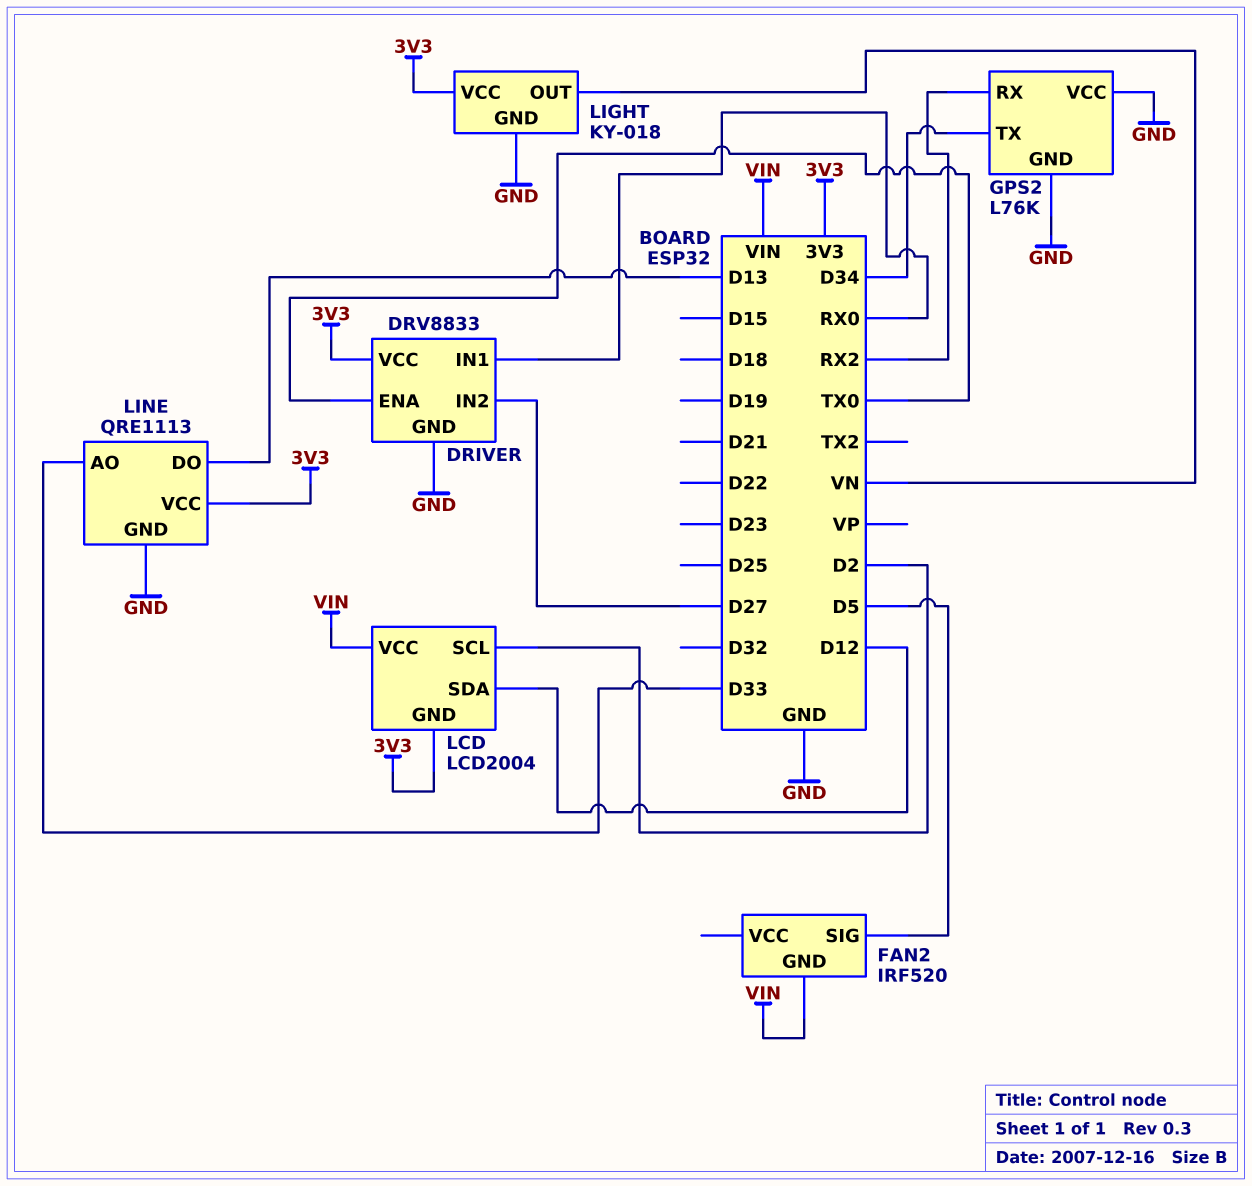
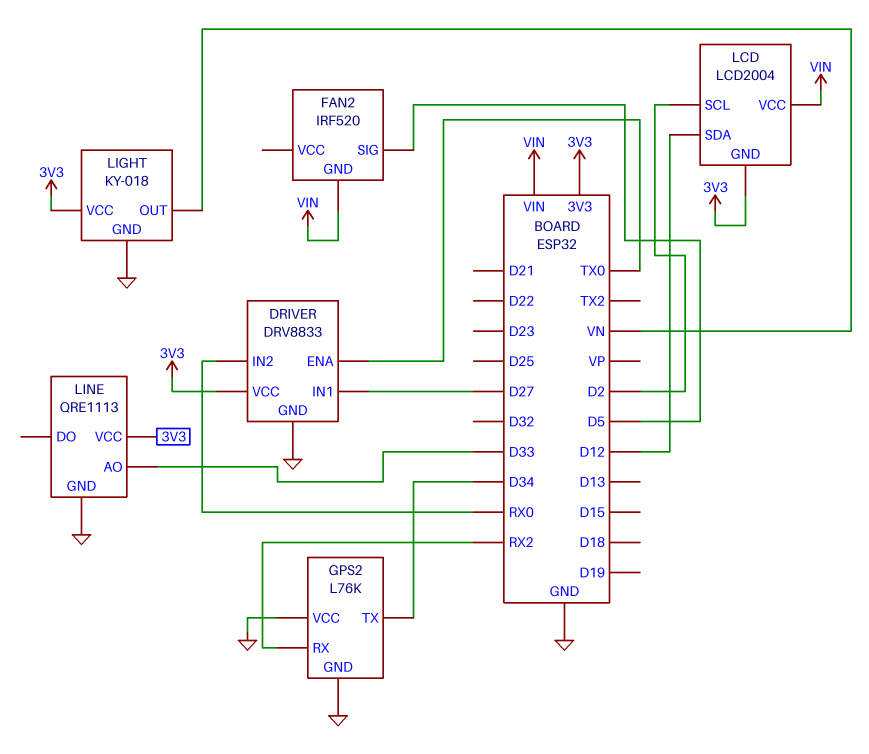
DRIVER pin IN1: RX0 -> D27
DRIVER pin IN2: D27 -> RX0
LINE pin DO: D13 -> none

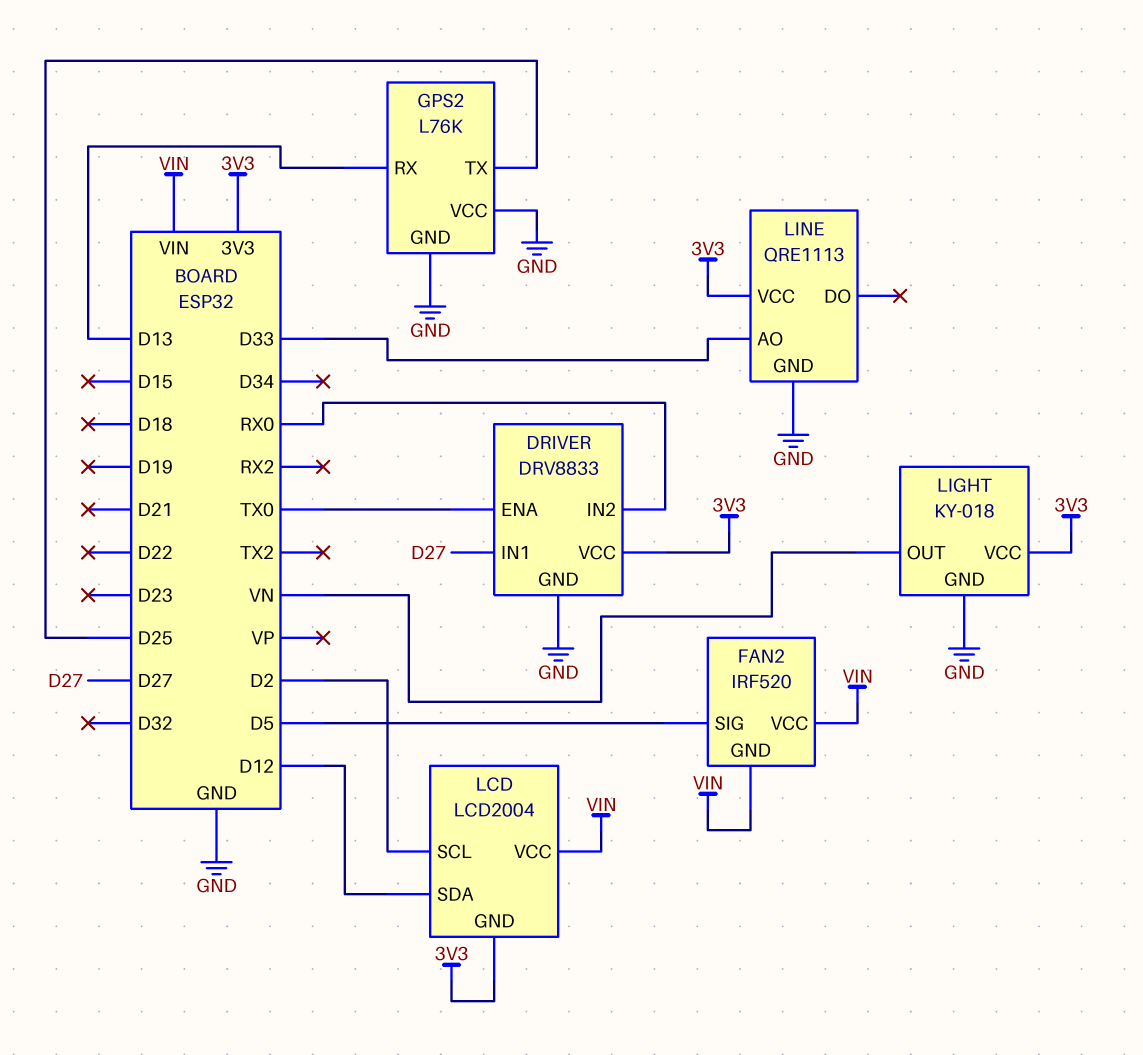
FAN2 pin VCC: none -> VIN
GPS2 pin RX: RX2 -> D13
GPS2 pin TX: D34 -> D25

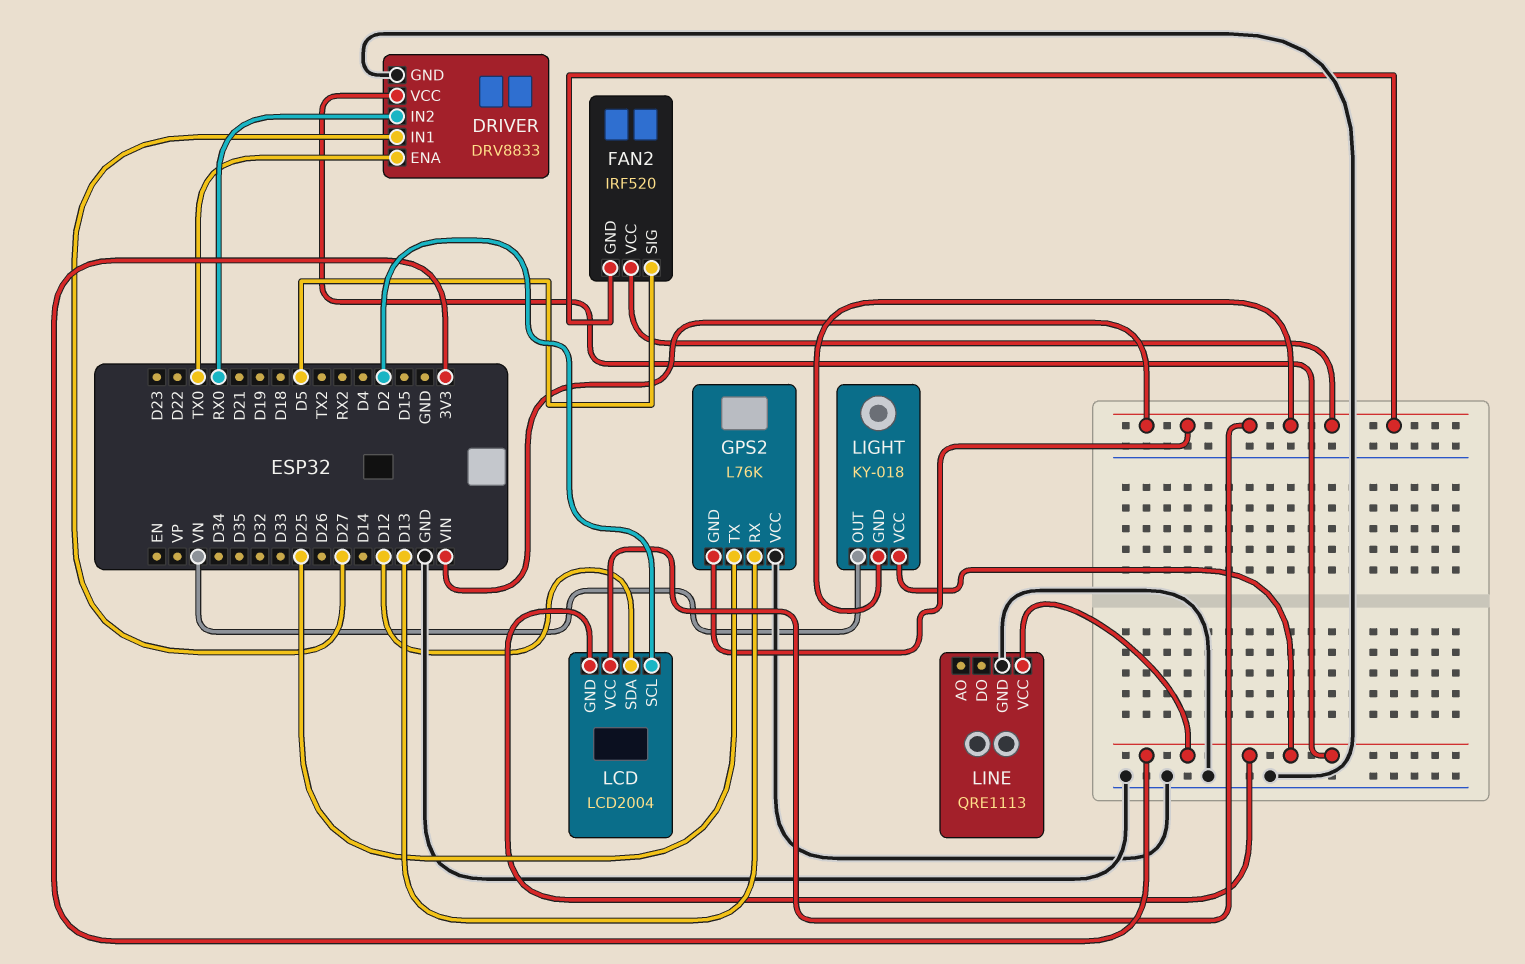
GPS2 pin GND: GND -> VIN
LIGHT pin GND: GND -> VIN
LINE pin AO: D33 -> none

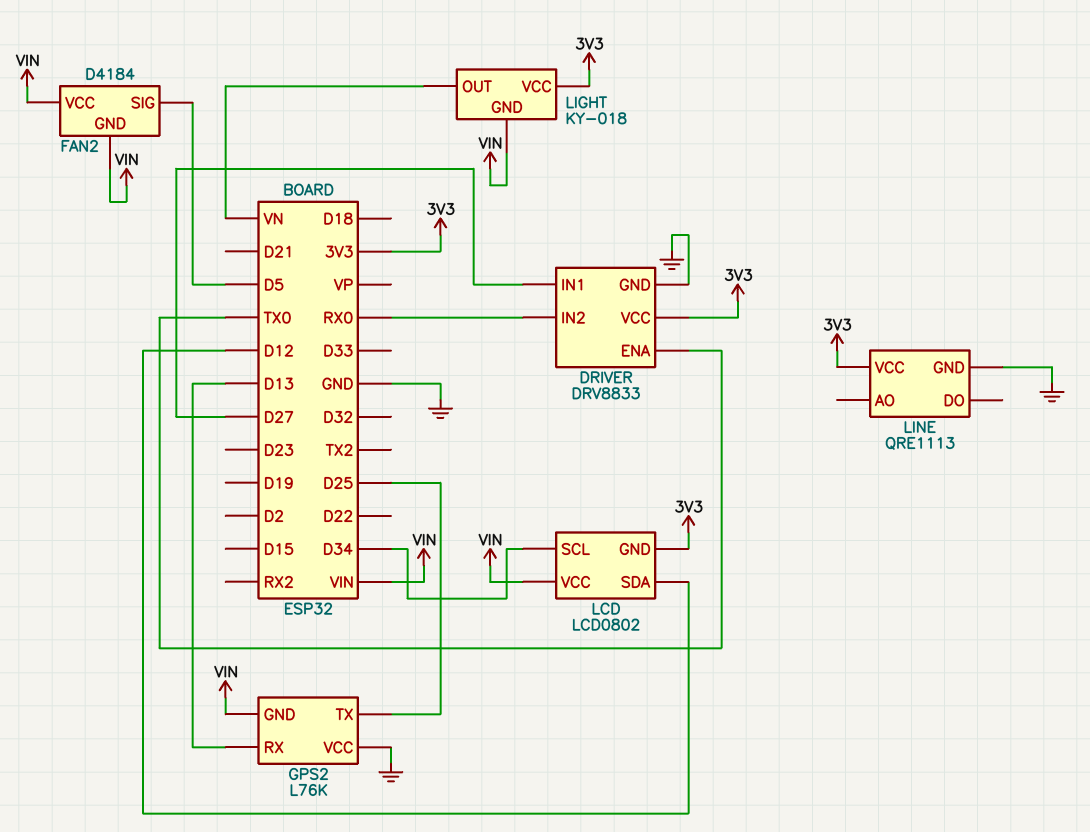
FAN2: IRF520 -> D4184
LCD: LCD2004 -> LCD0802
LCD pin SCL: D2 -> D34

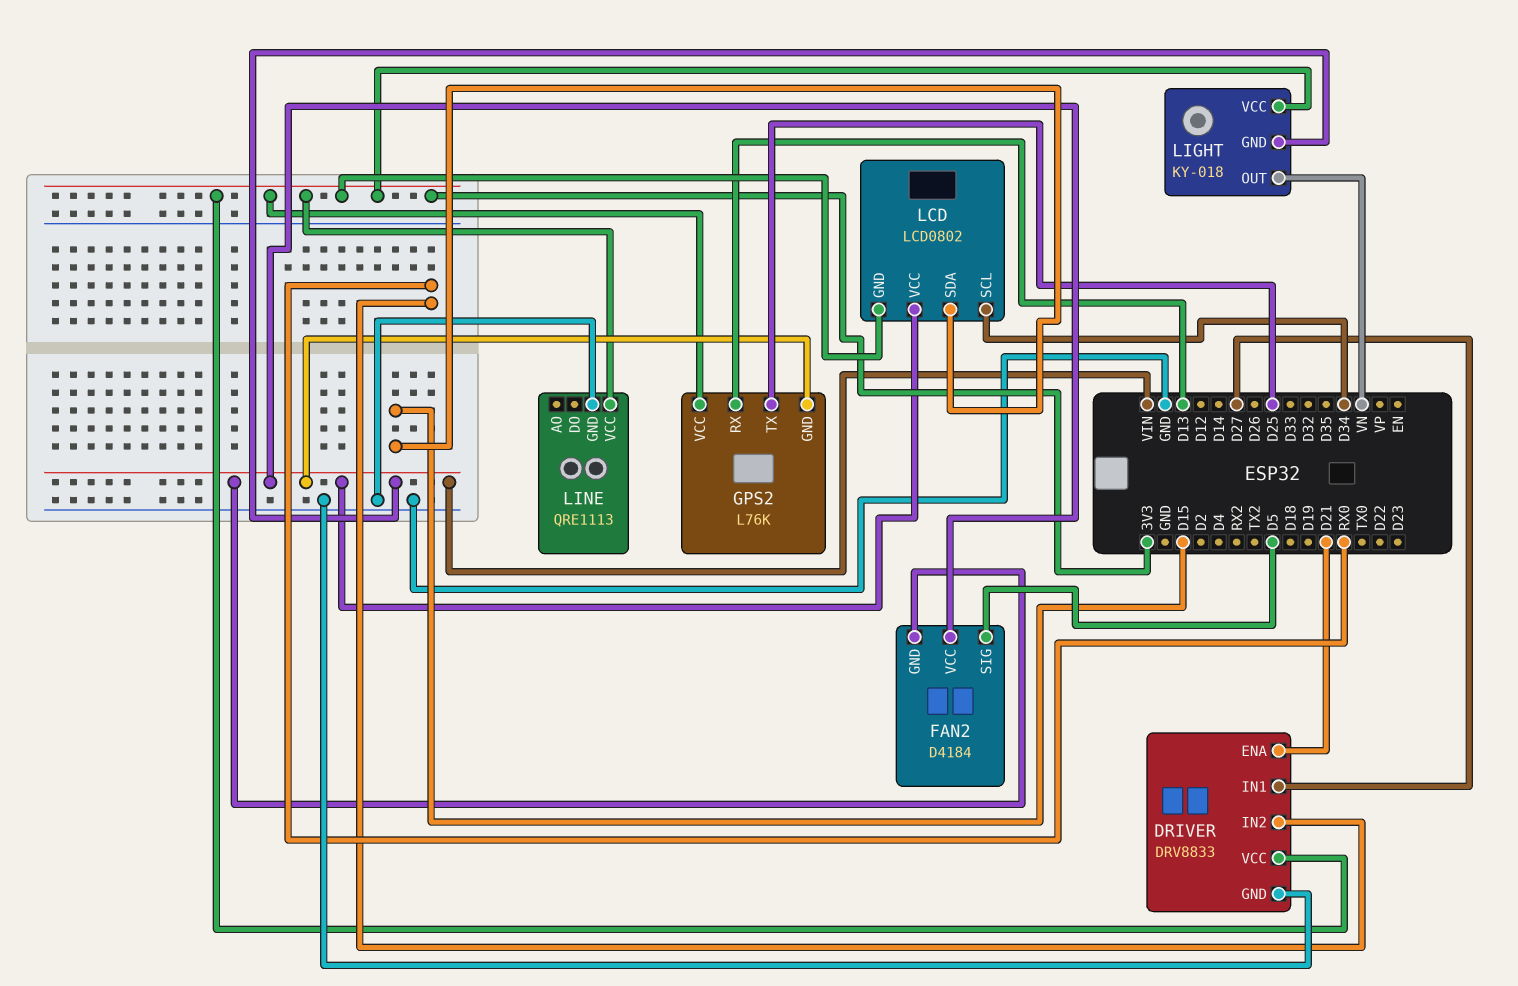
DRIVER pin ENA: TX0 -> D21
GPS2 pin VCC: GND -> 3V3
LCD pin SDA: D12 -> D15

